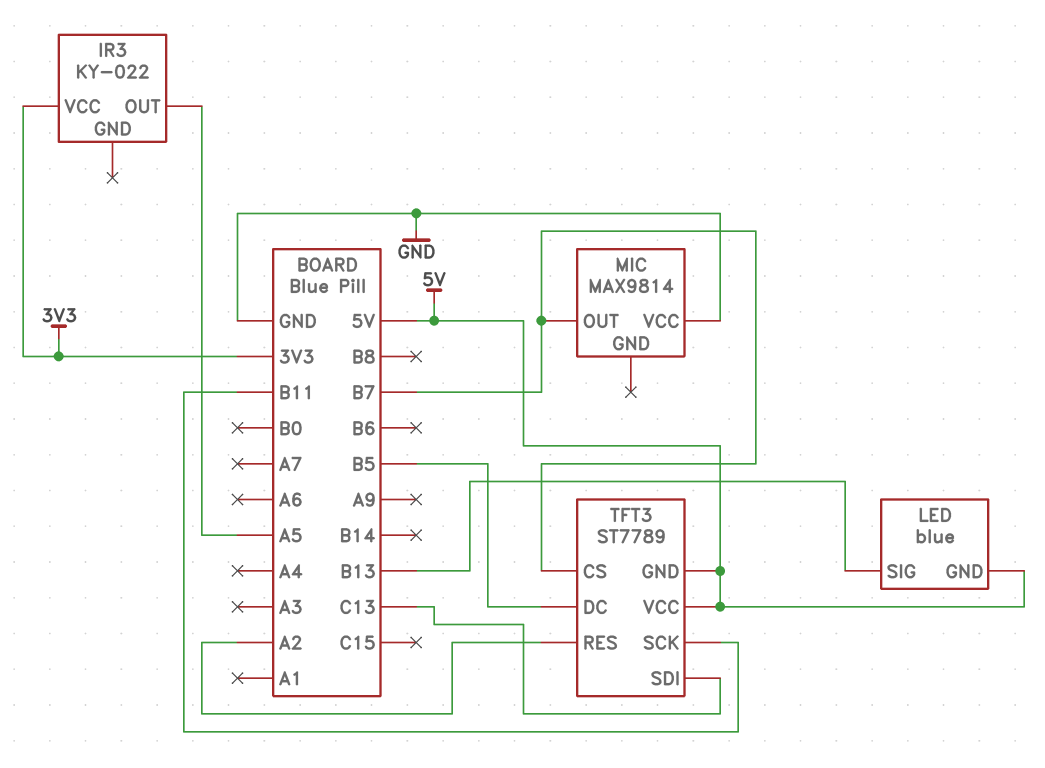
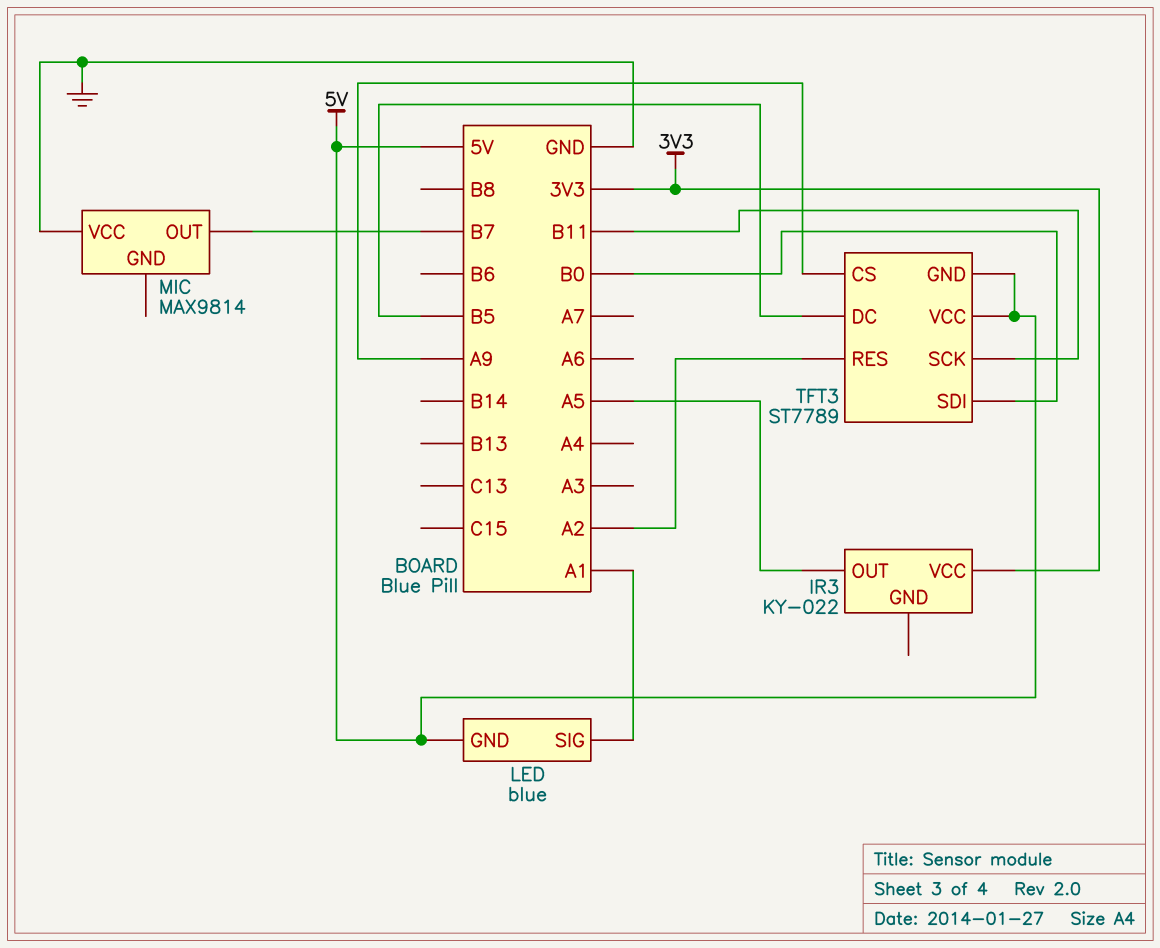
LED pin SIG: B13 -> A1
TFT3 pin CS: B7 -> A9
TFT3 pin SDI: C13 -> B0

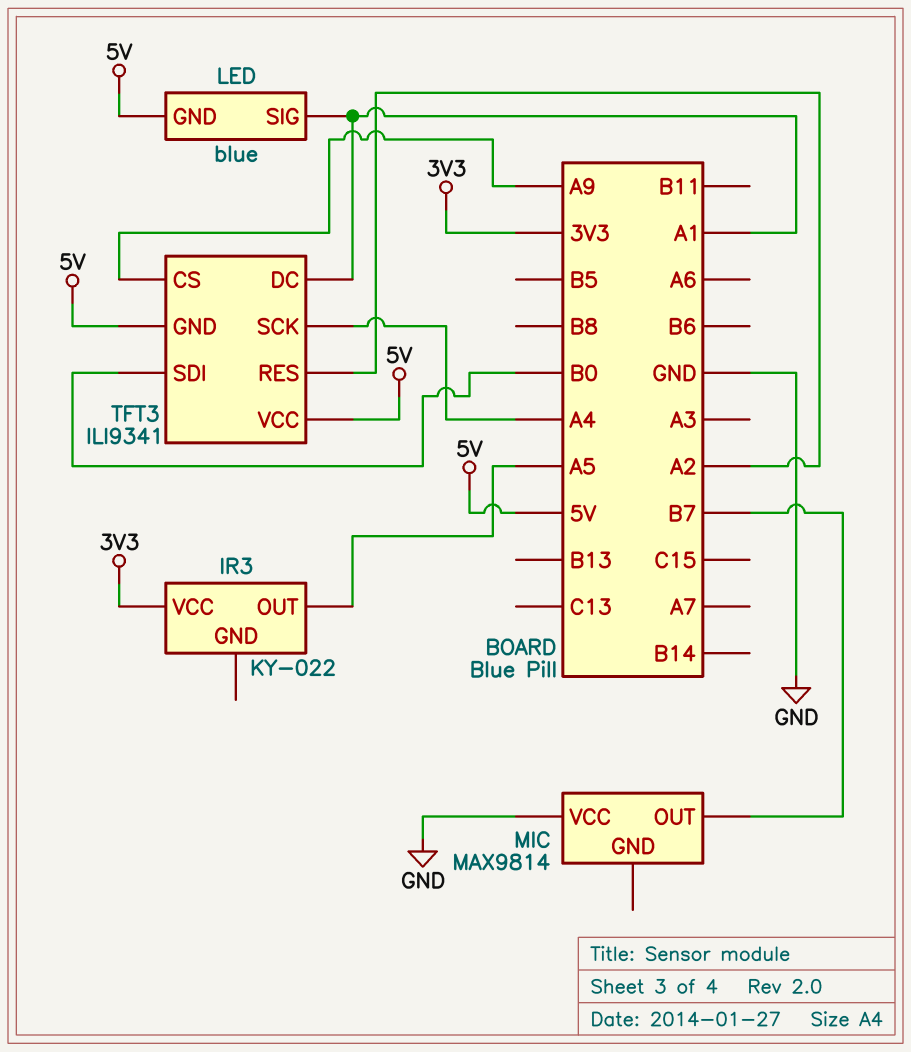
TFT3: ST7789 -> ILI9341
TFT3 pin DC: B5 -> A1
TFT3 pin SCK: B11 -> A4

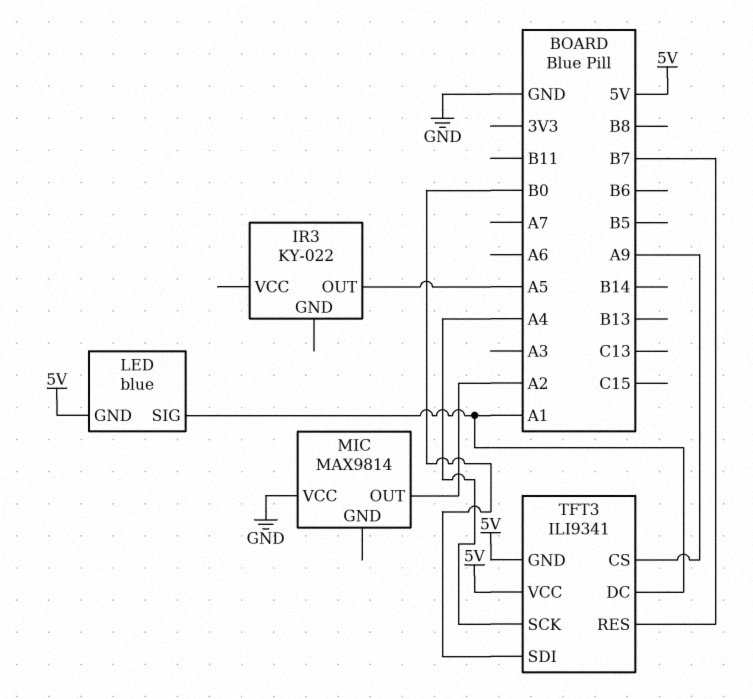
IR3 pin VCC: 3V3 -> none
MIC pin OUT: B7 -> A2
TFT3 pin RES: A2 -> B7

